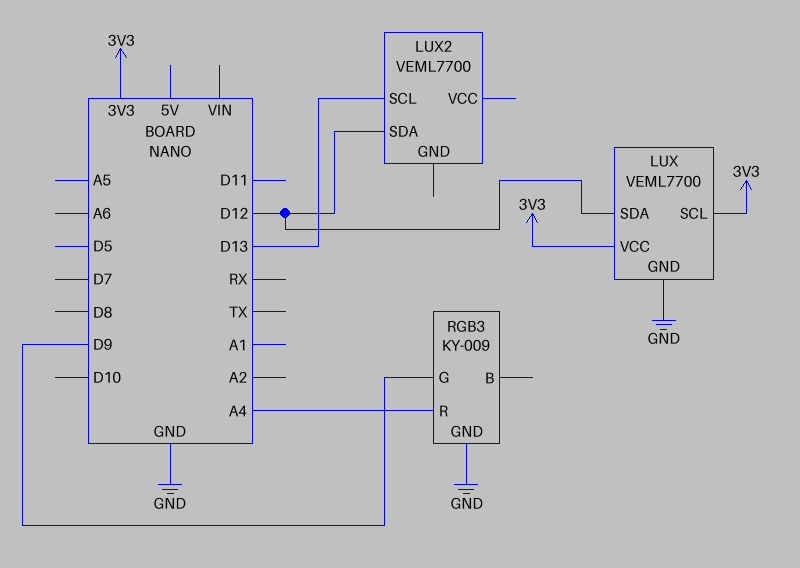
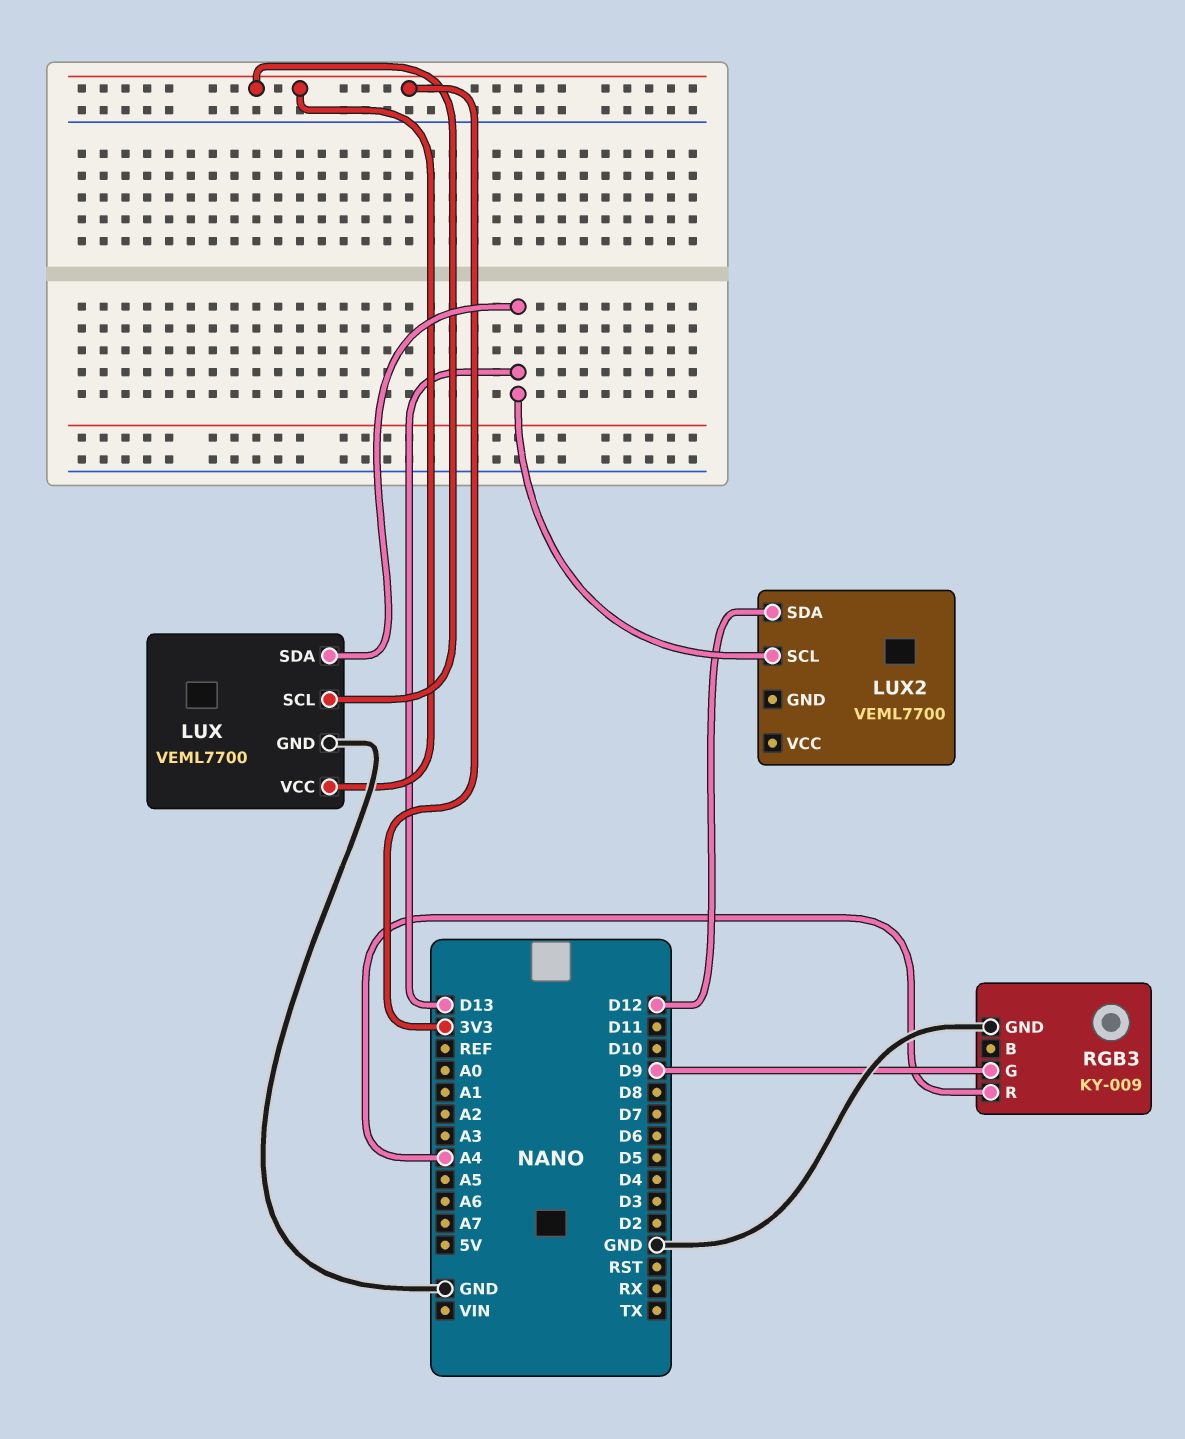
LUX pin SDA: D12 -> D13

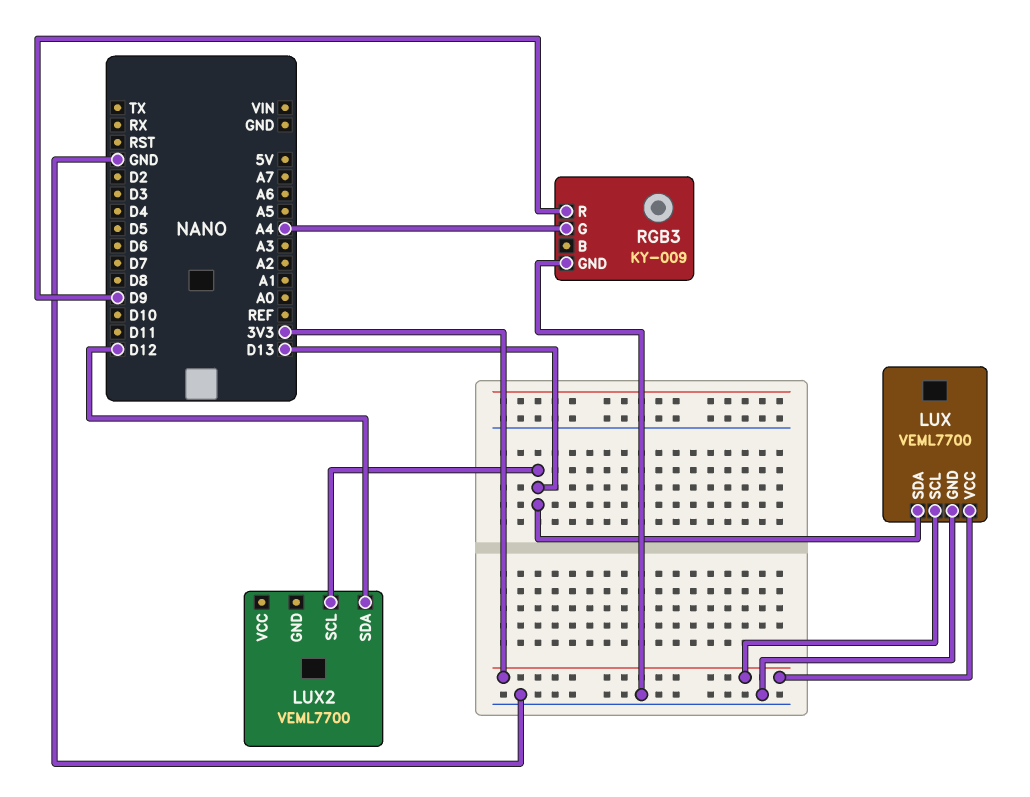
RGB3 pin G: D9 -> A4
RGB3 pin R: A4 -> D9

